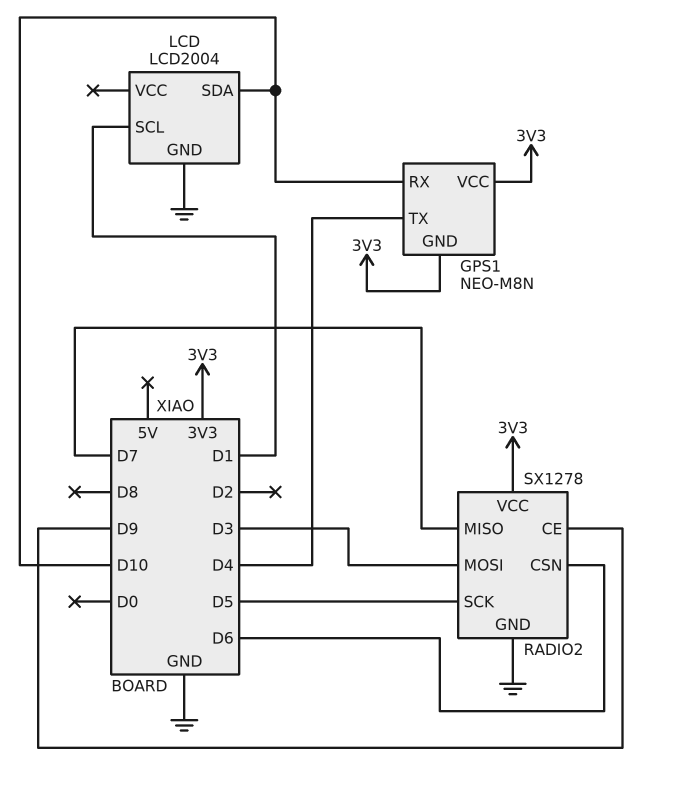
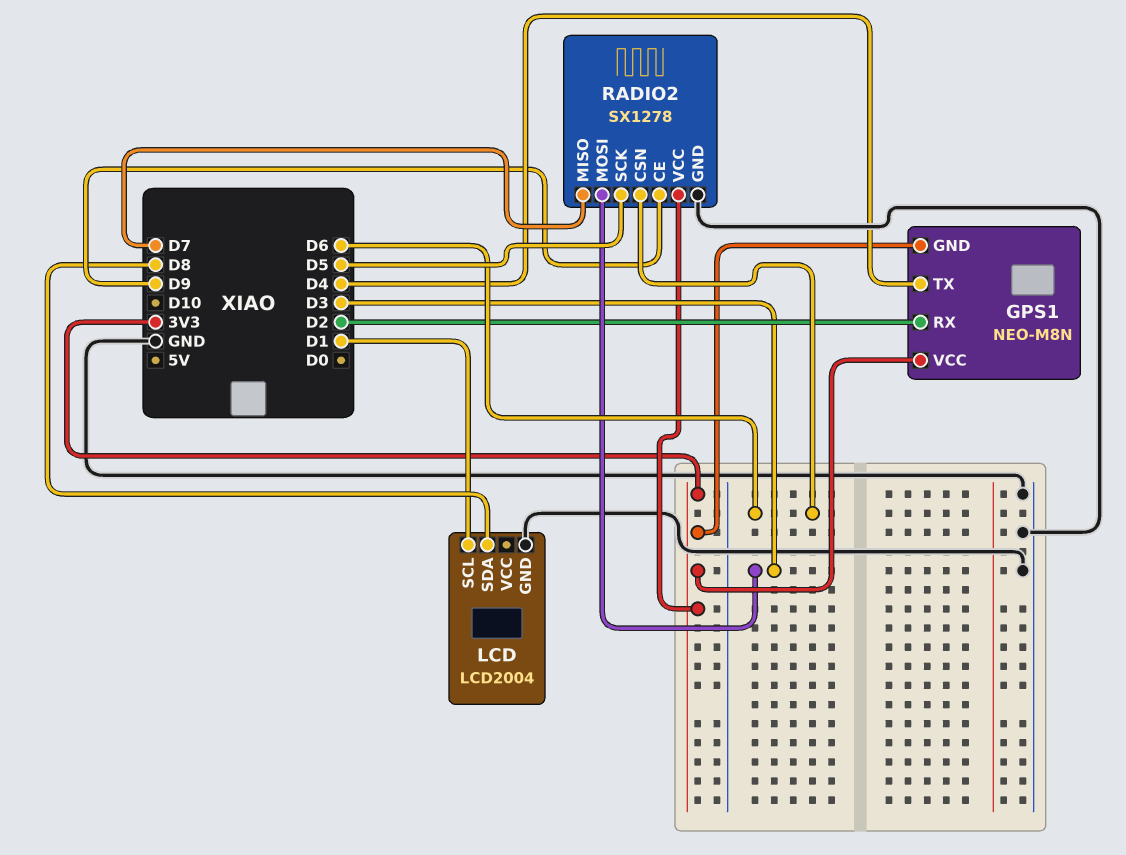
GPS1 pin RX: D10 -> D2
LCD pin SDA: D10 -> D8

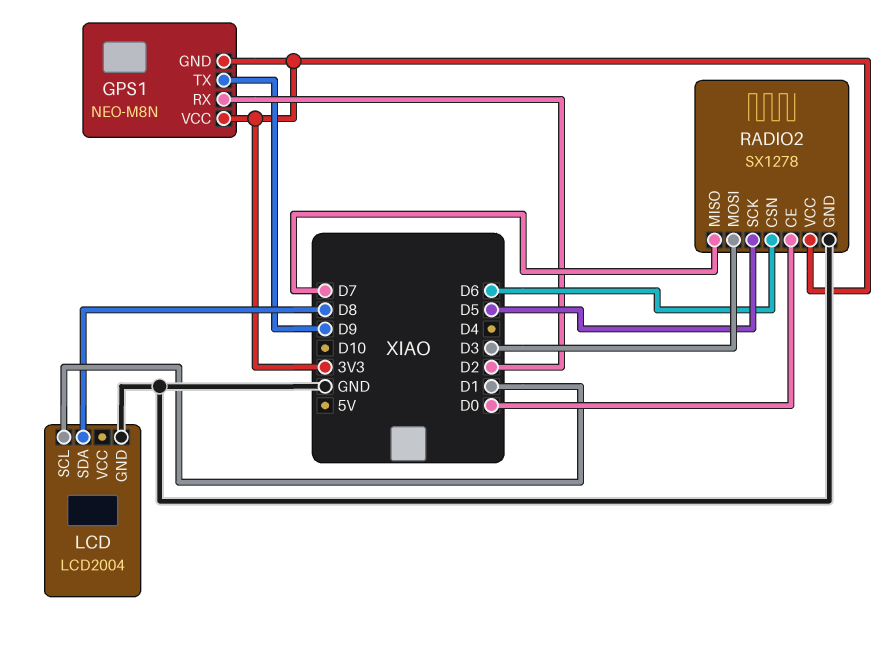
GPS1 pin TX: D4 -> D9
RADIO2 pin CE: D9 -> D0

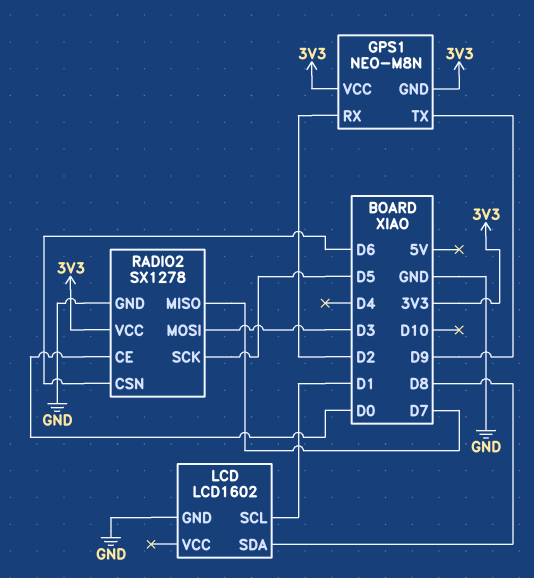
LCD: LCD2004 -> LCD1602

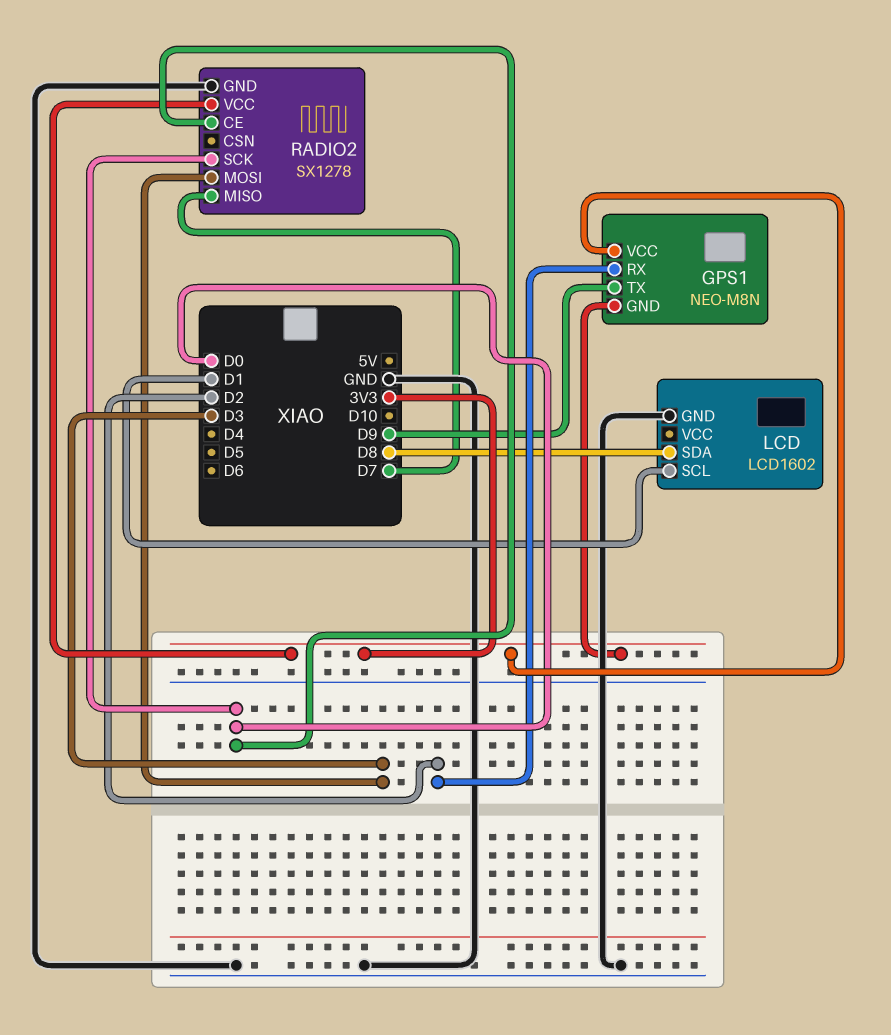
RADIO2 pin CSN: D6 -> none
RADIO2 pin SCK: D5 -> D0

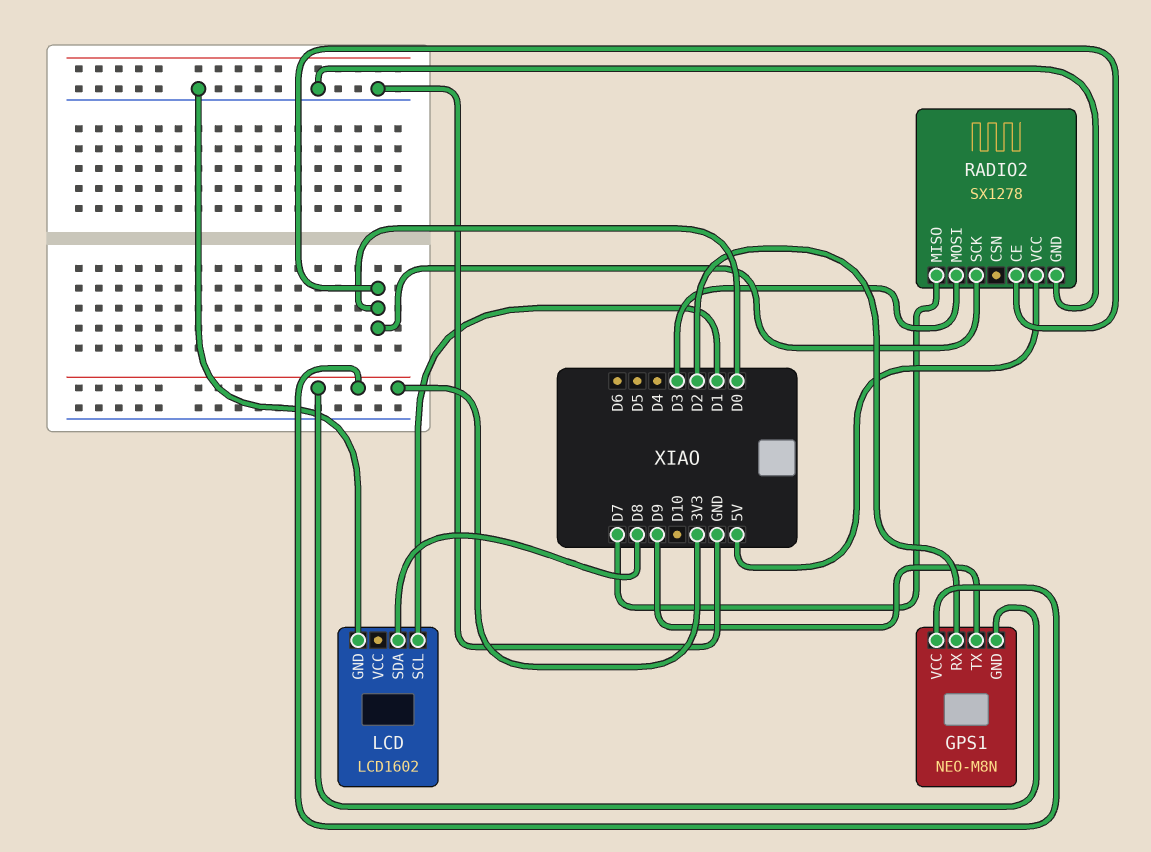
RADIO2 pin VCC: 3V3 -> 5V

